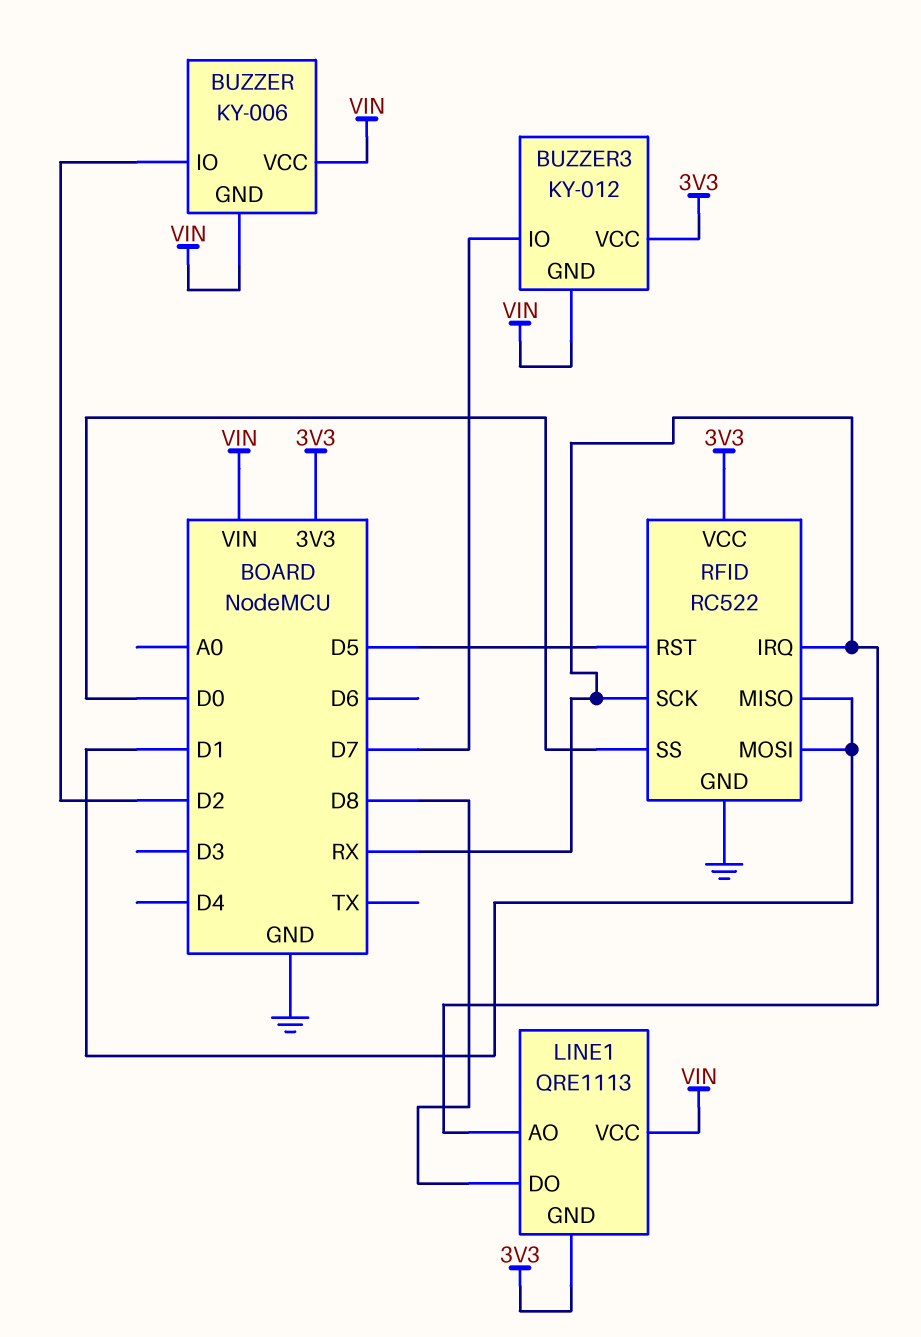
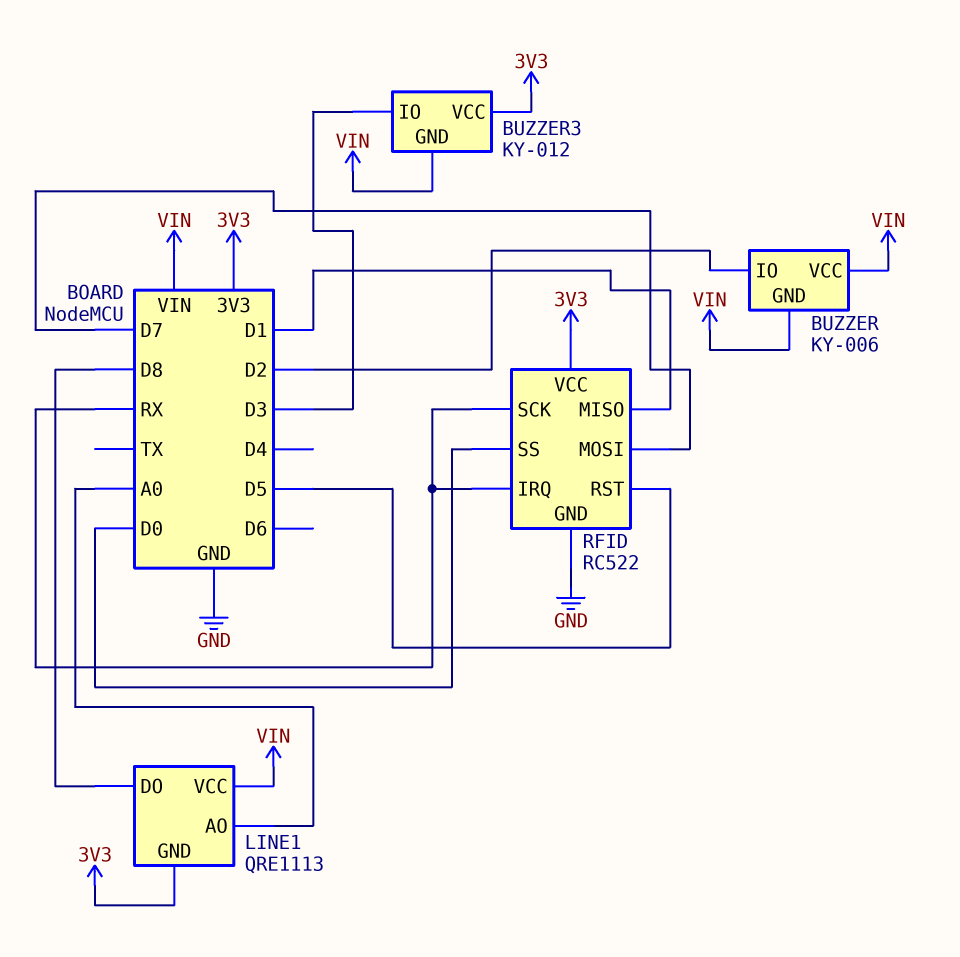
BUZZER3 pin IO: D7 -> D3
LINE1 pin AO: RX -> A0
RFID pin MOSI: D1 -> D7

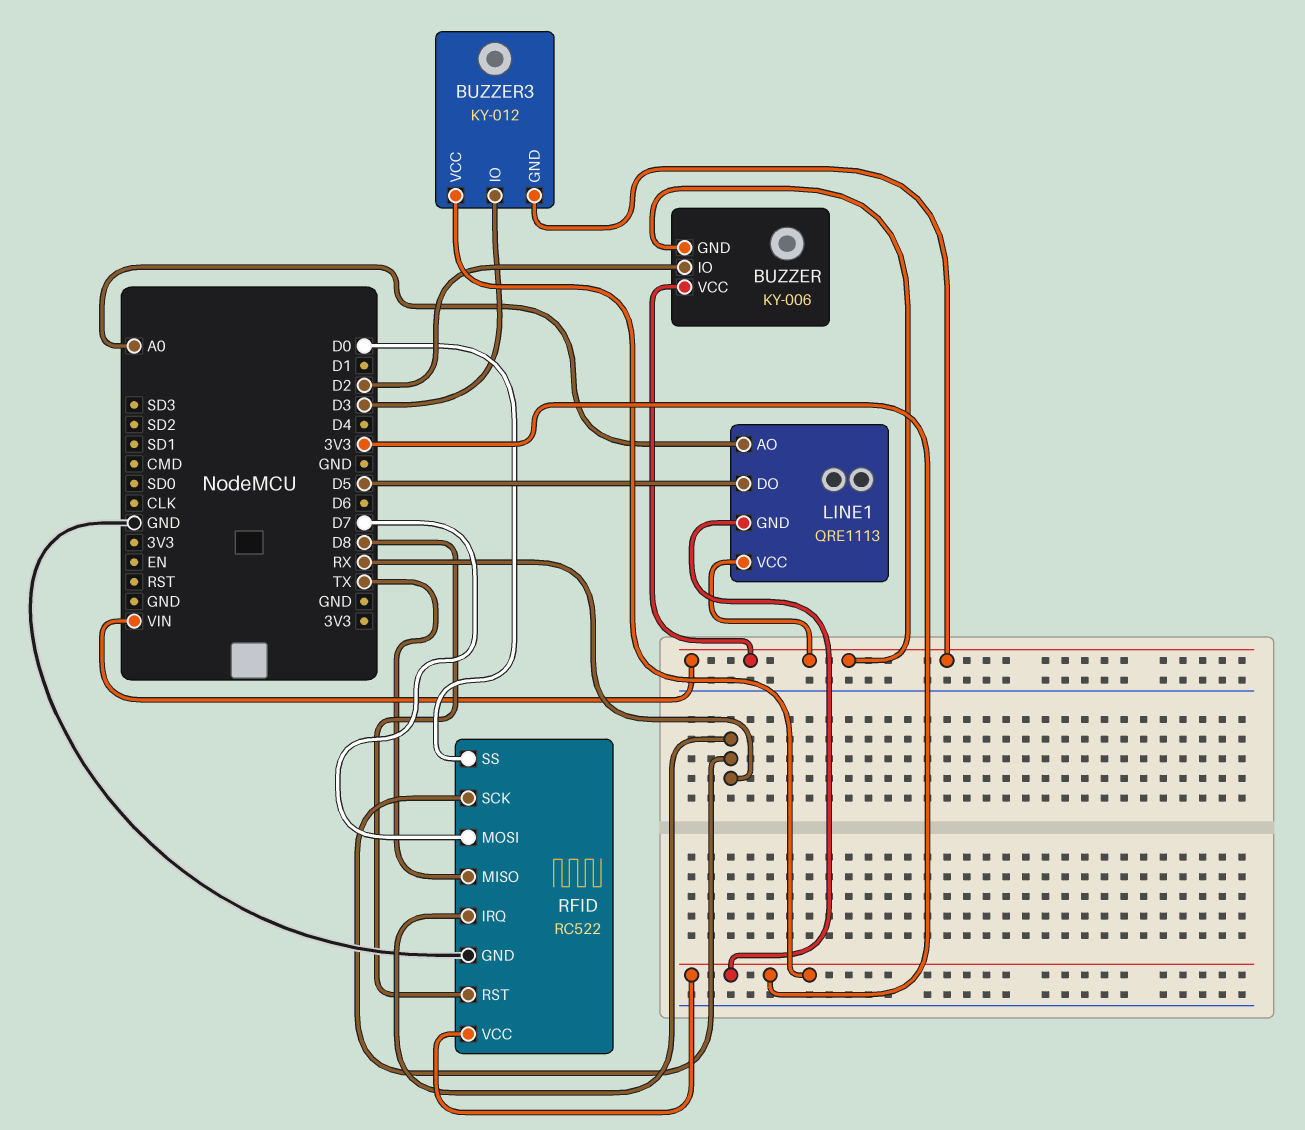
LINE1 pin DO: D8 -> D5
RFID pin MISO: D1 -> TX
RFID pin RST: D5 -> D8

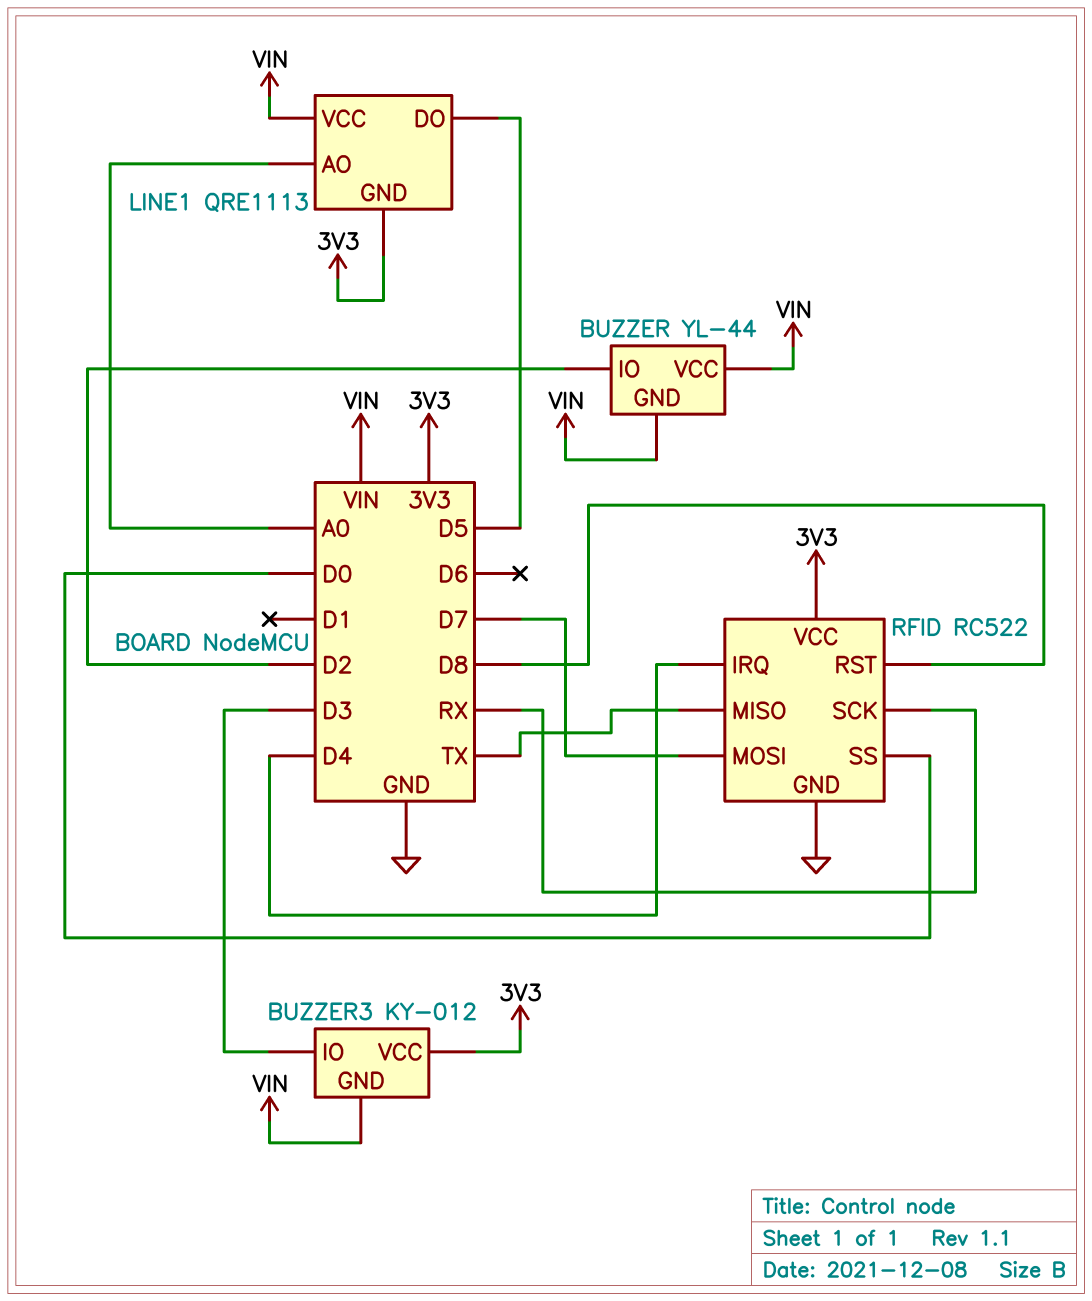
BUZZER: KY-006 -> YL-44
RFID pin IRQ: RX -> D4

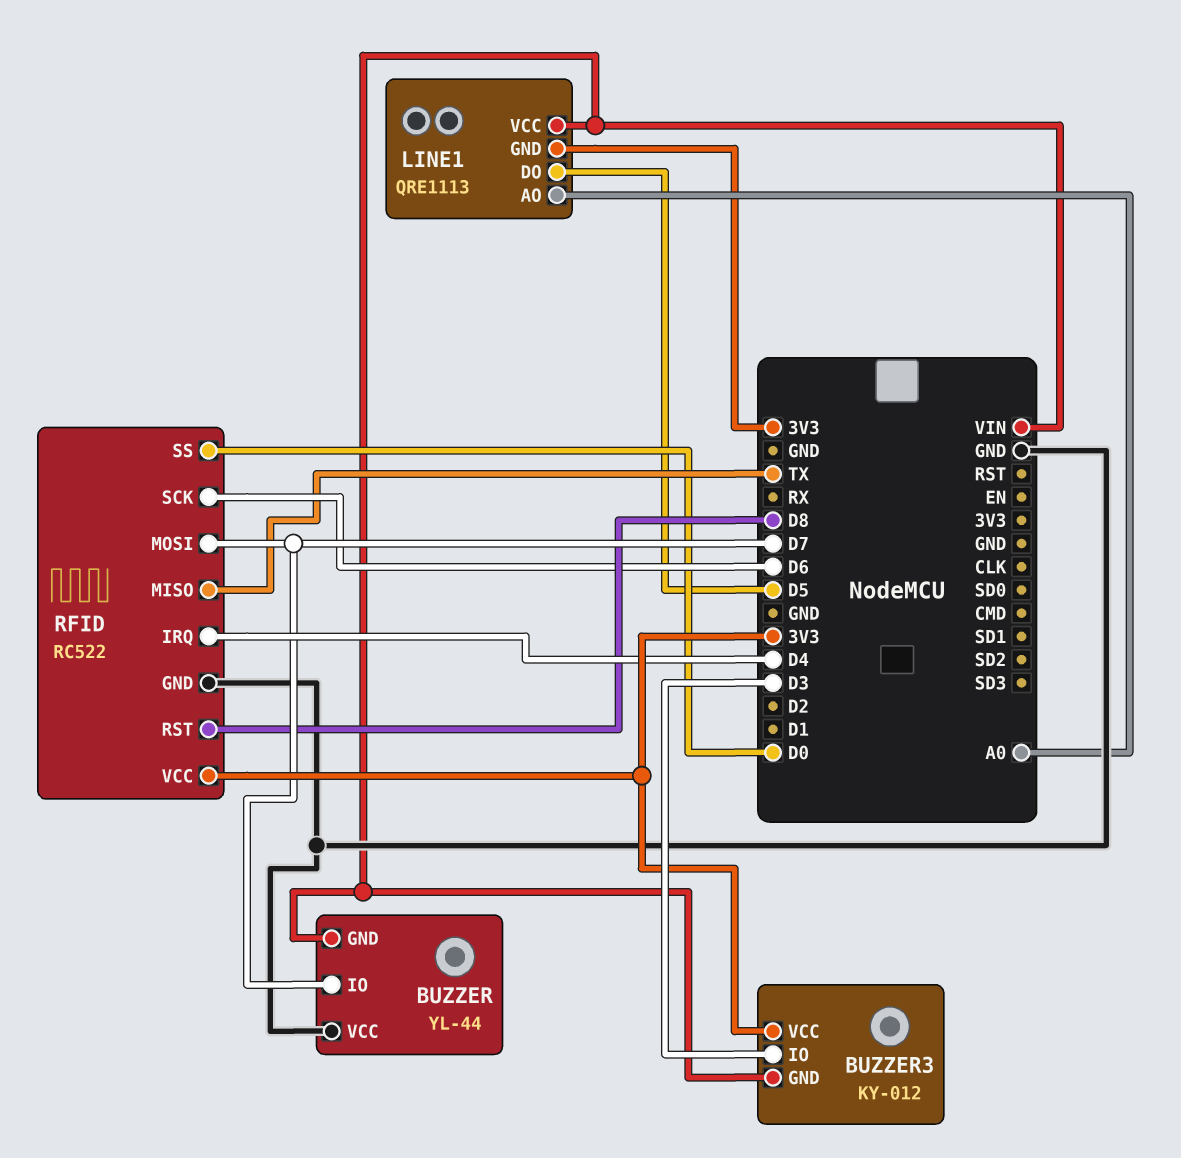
BUZZER pin IO: D2 -> D7
BUZZER pin VCC: VIN -> GND
RFID pin SCK: RX -> D6

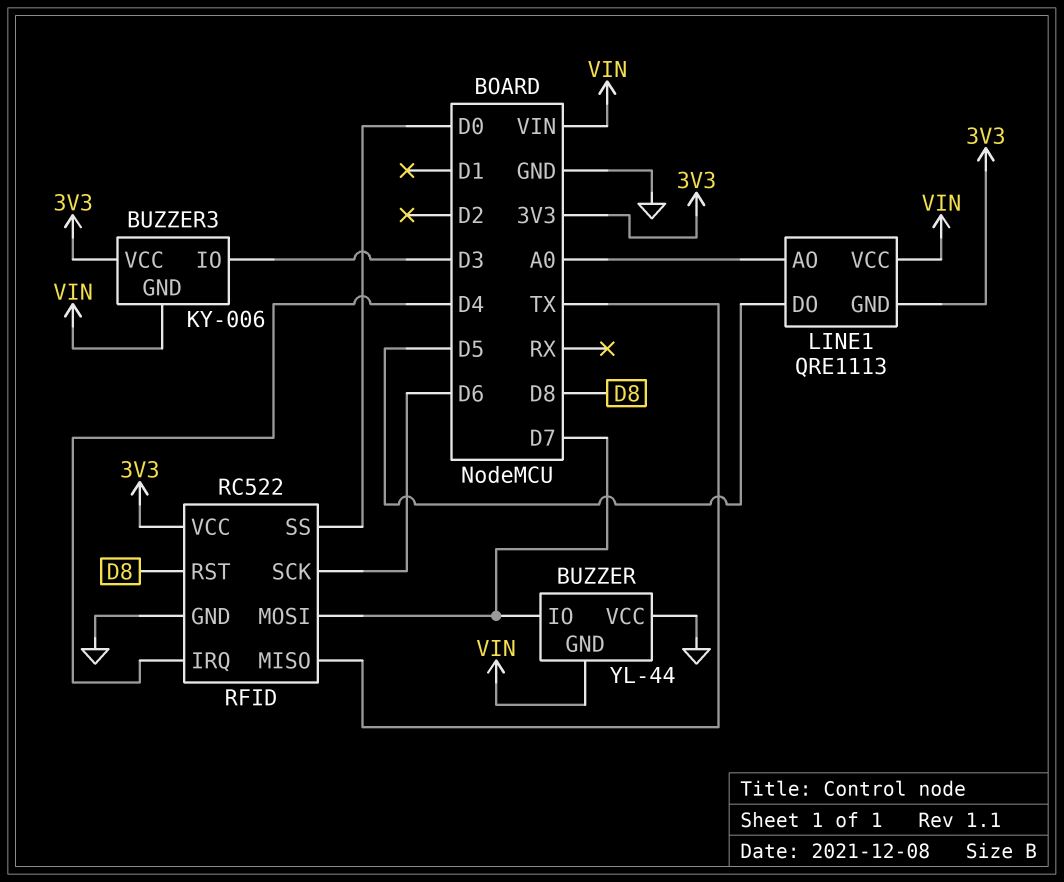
BUZZER3: KY-012 -> KY-006

